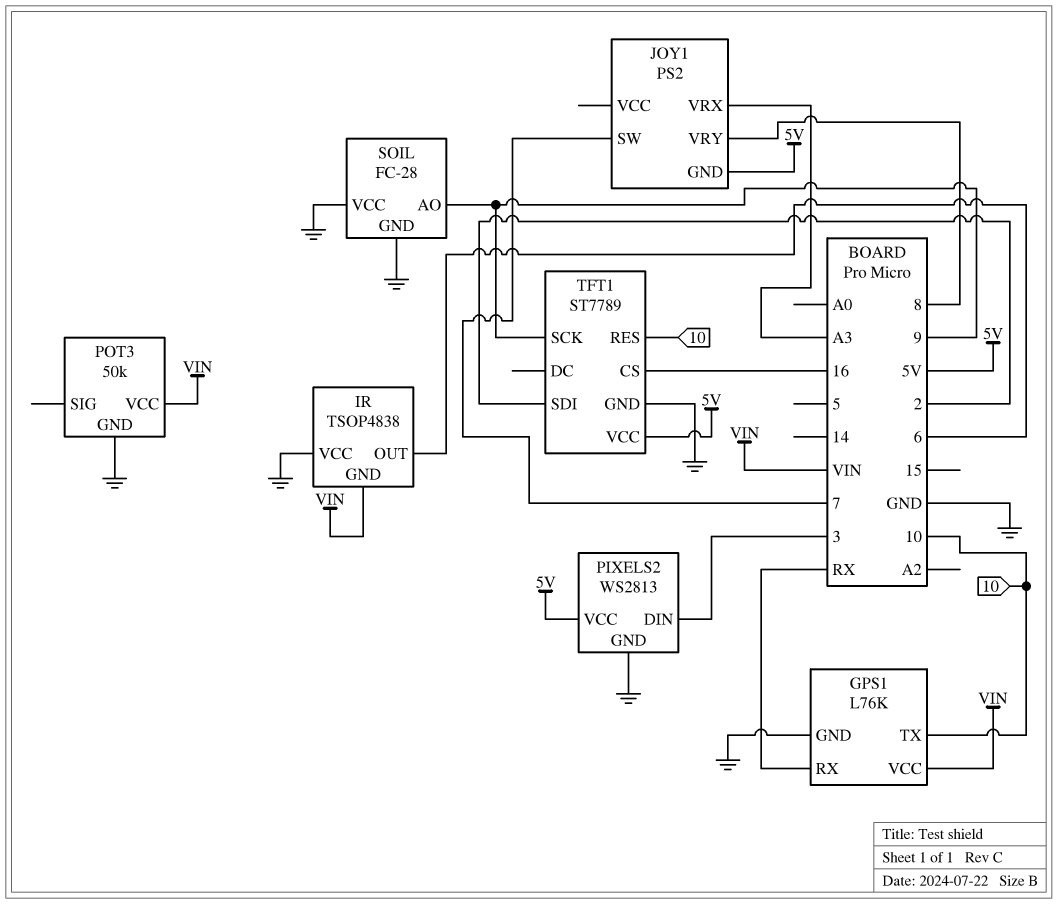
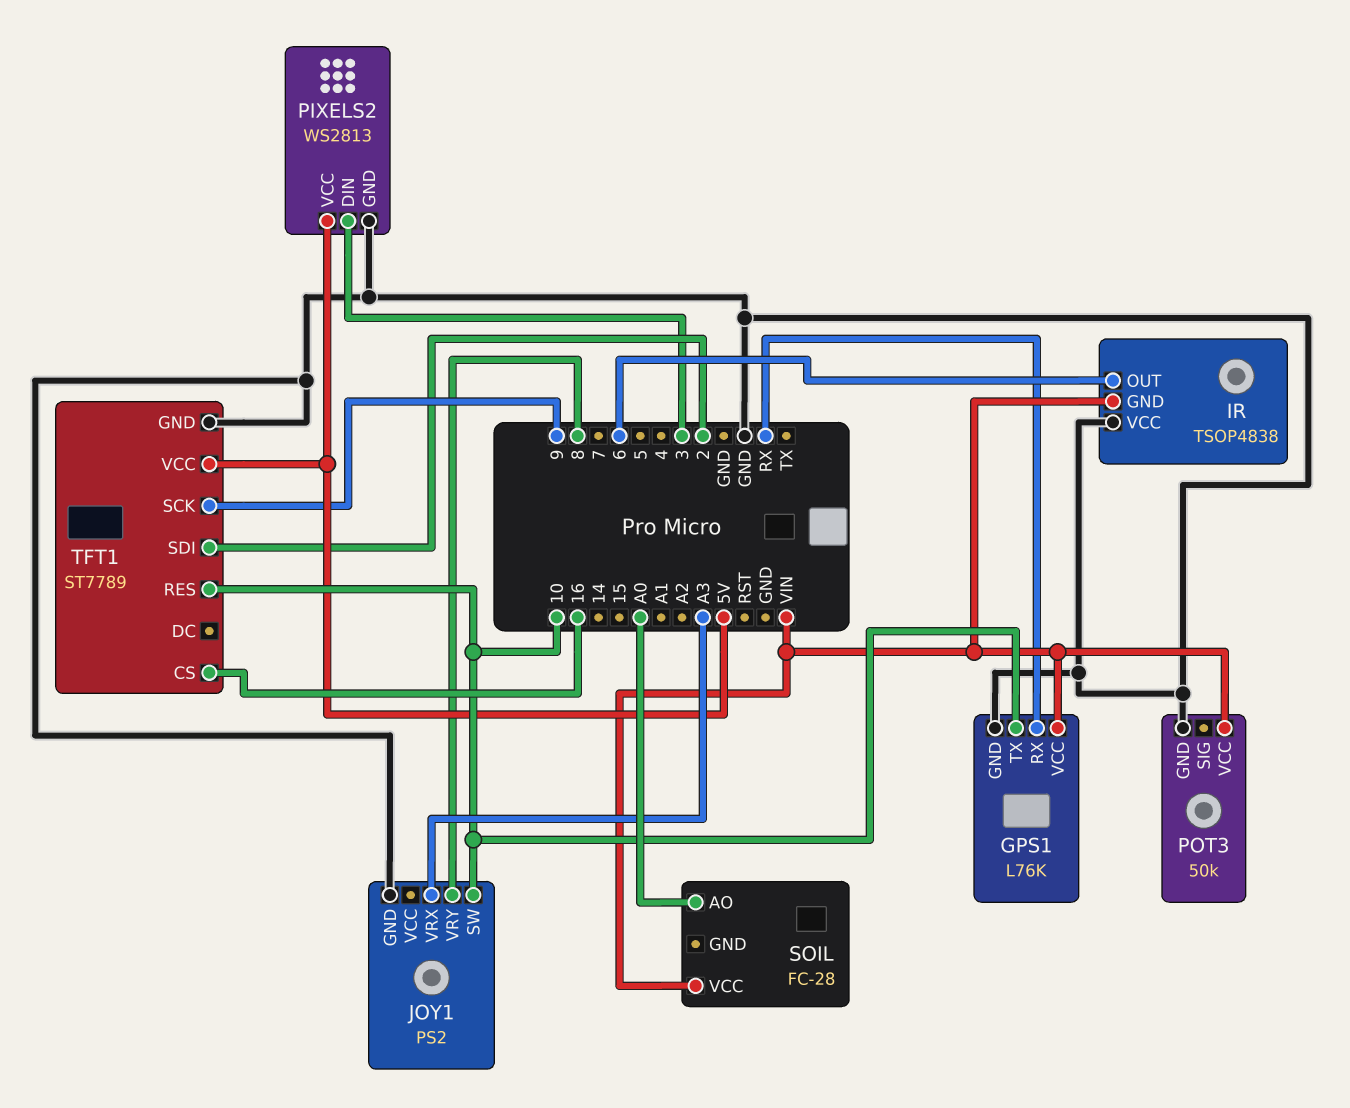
JOY1 pin GND: 5V -> GND
JOY1 pin SW: 7 -> 10
SOIL pin AO: 9 -> A0
SOIL pin GND: GND -> none
SOIL pin VCC: GND -> VIN

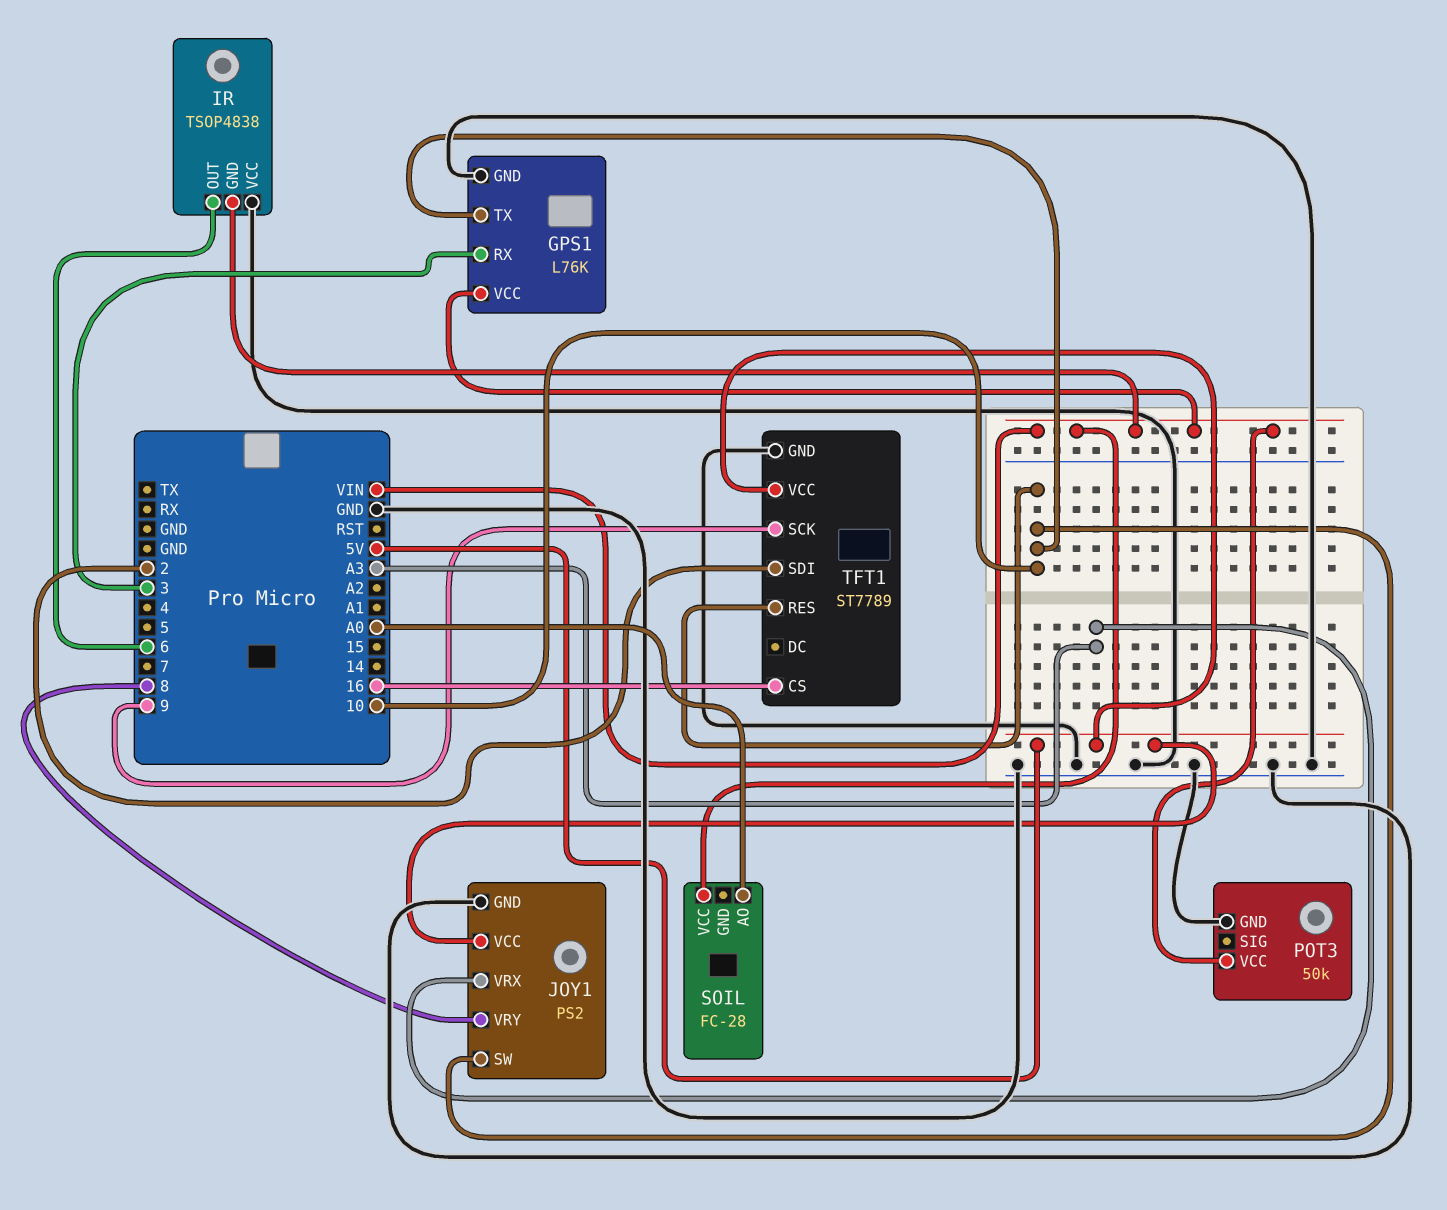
GPS1 pin RX: RX -> 3
JOY1 pin VCC: none -> 5V
PIXELS2: WS2813 -> none
PIXELS2 pin DIN: 3 -> none
PIXELS2 pin GND: GND -> none
PIXELS2 pin VCC: 5V -> none

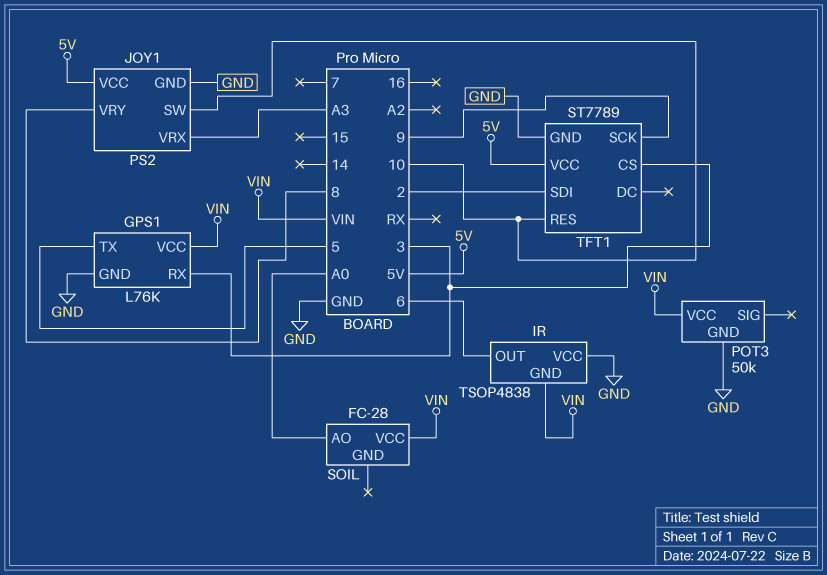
GPS1 pin TX: 10 -> 5
TFT1 pin CS: 16 -> 3

